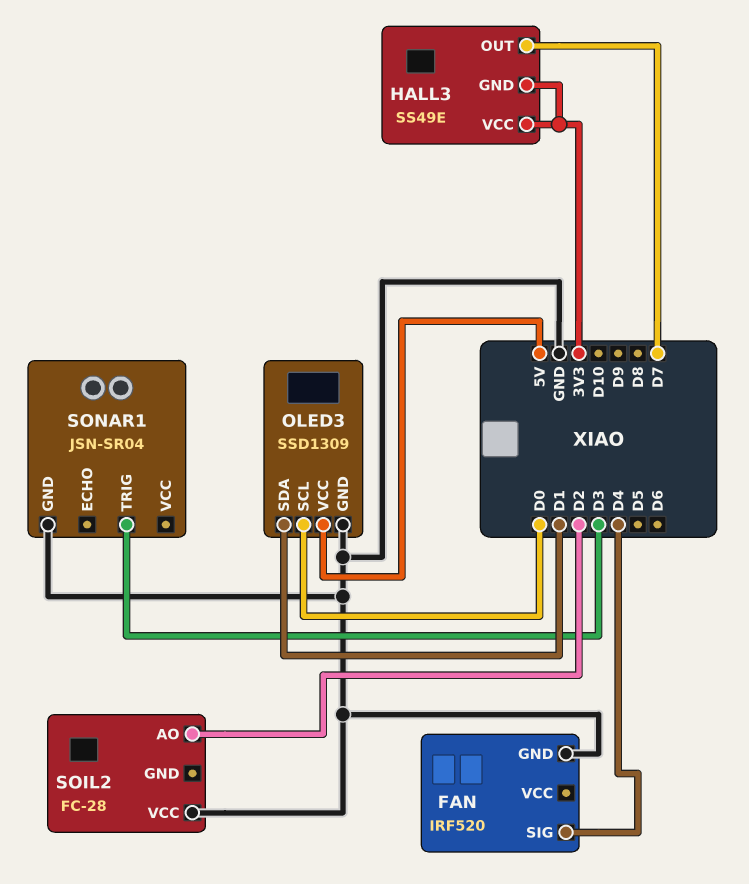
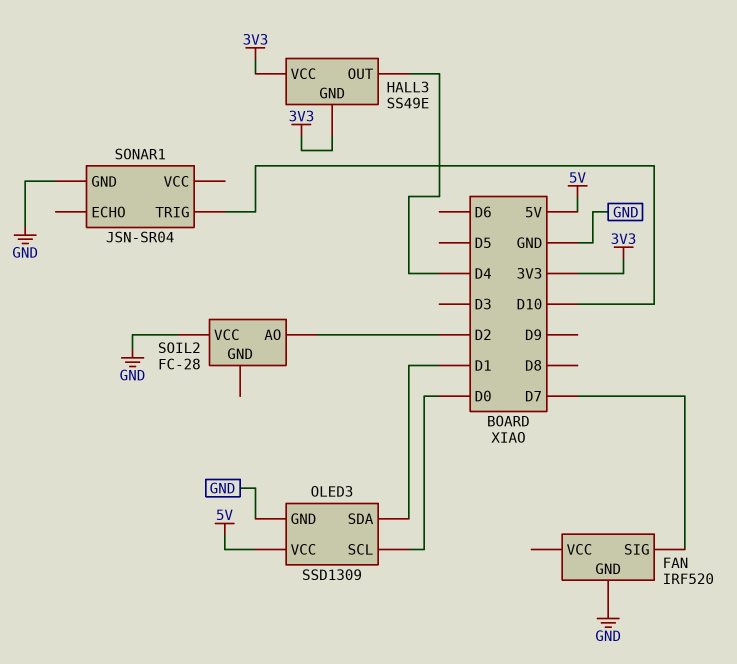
FAN pin SIG: D4 -> D7
HALL3 pin OUT: D7 -> D4
SONAR1 pin TRIG: D3 -> D10

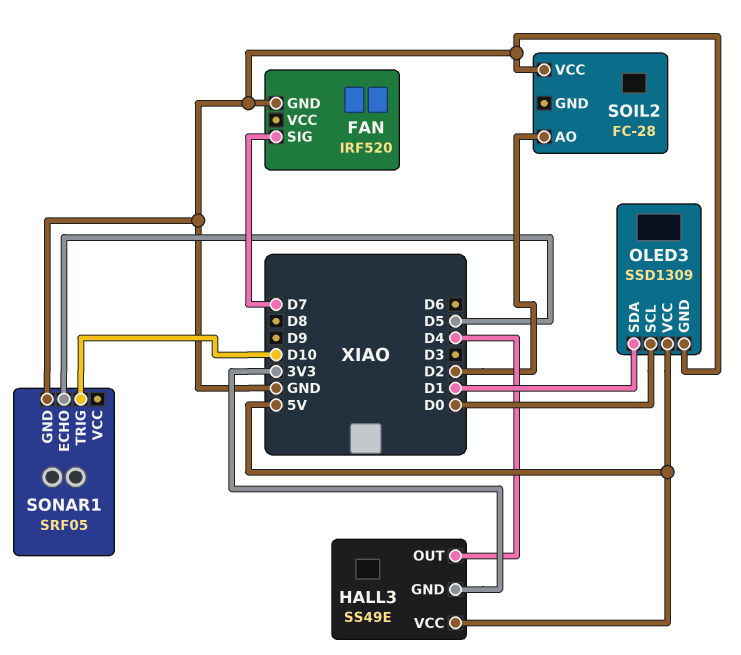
HALL3 pin VCC: 3V3 -> 5V
SONAR1: JSN-SR04 -> SRF05
SONAR1 pin ECHO: none -> D5

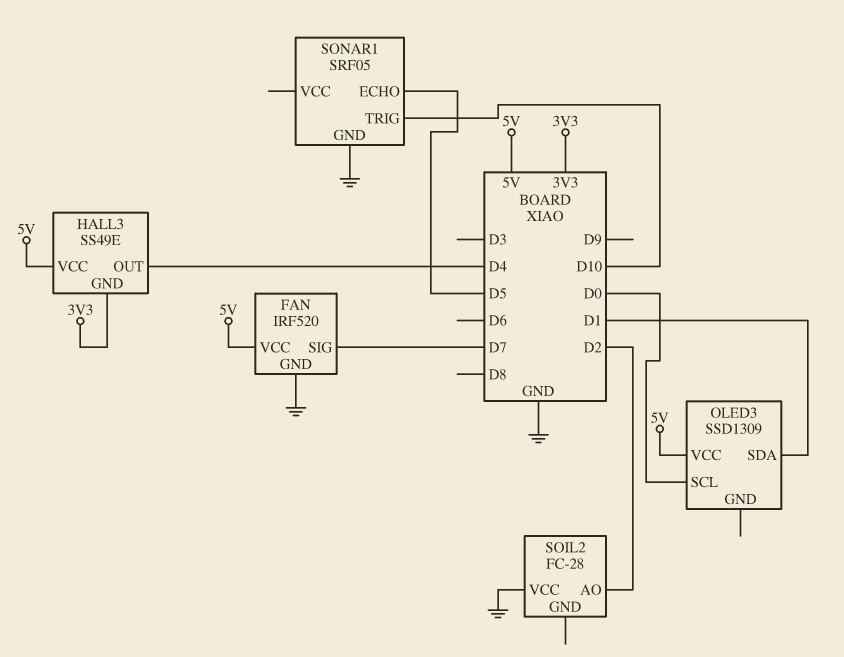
FAN pin VCC: none -> 5V
OLED3 pin GND: GND -> none

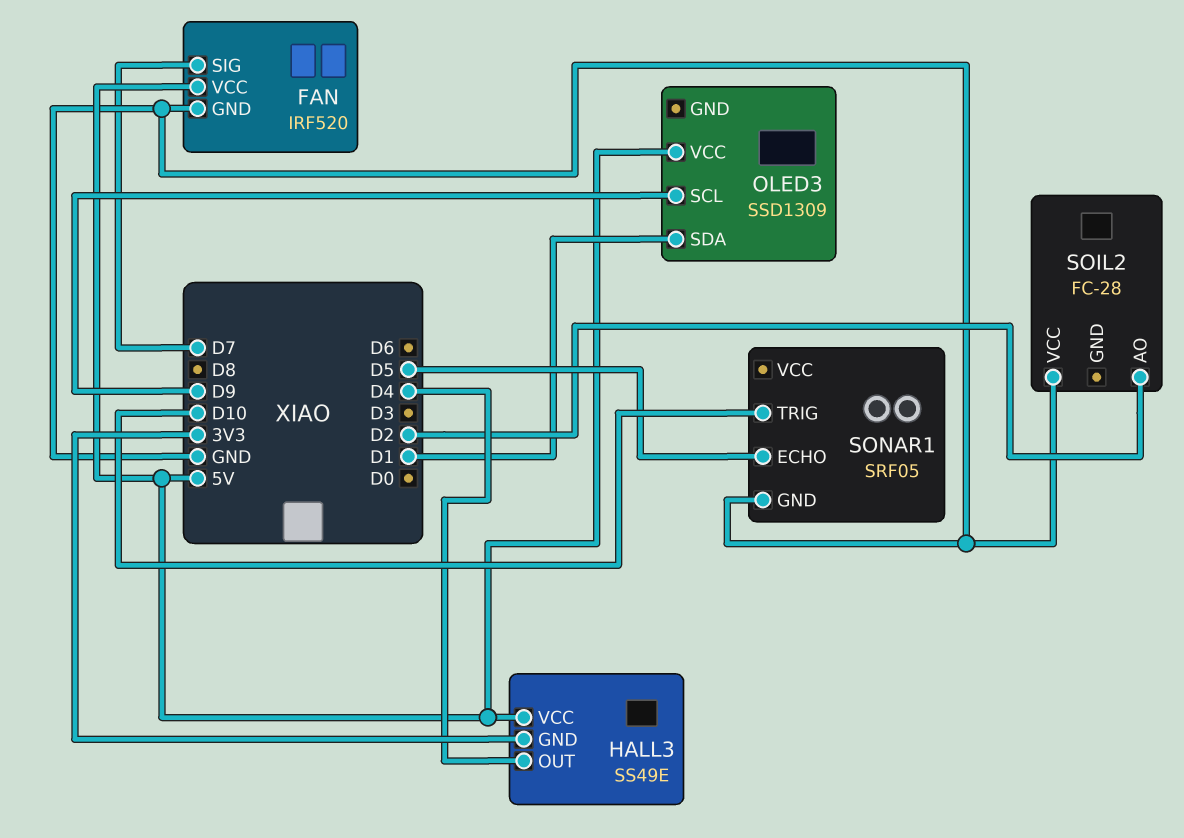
OLED3 pin SCL: D0 -> D9

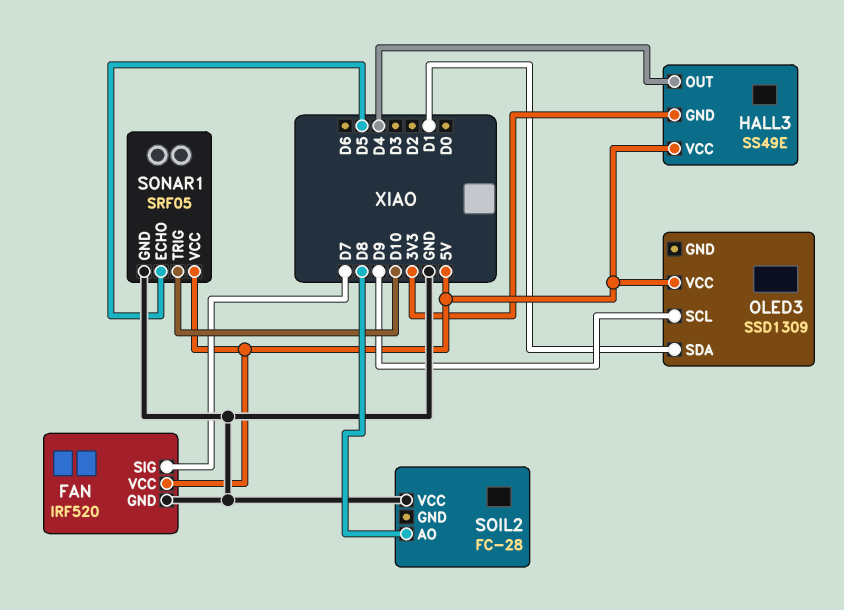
SOIL2 pin AO: D2 -> D8
SONAR1 pin VCC: none -> 5V

